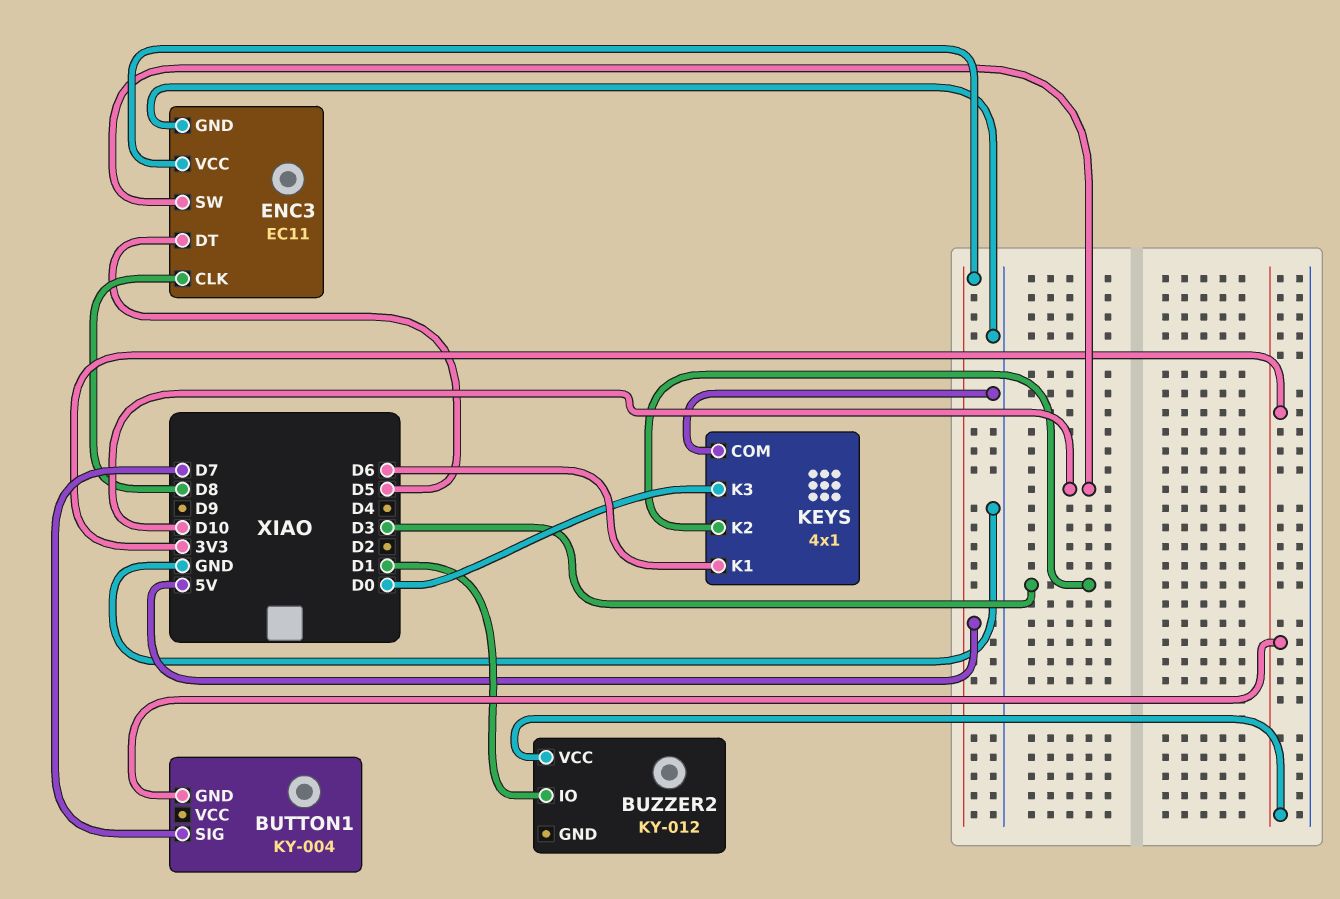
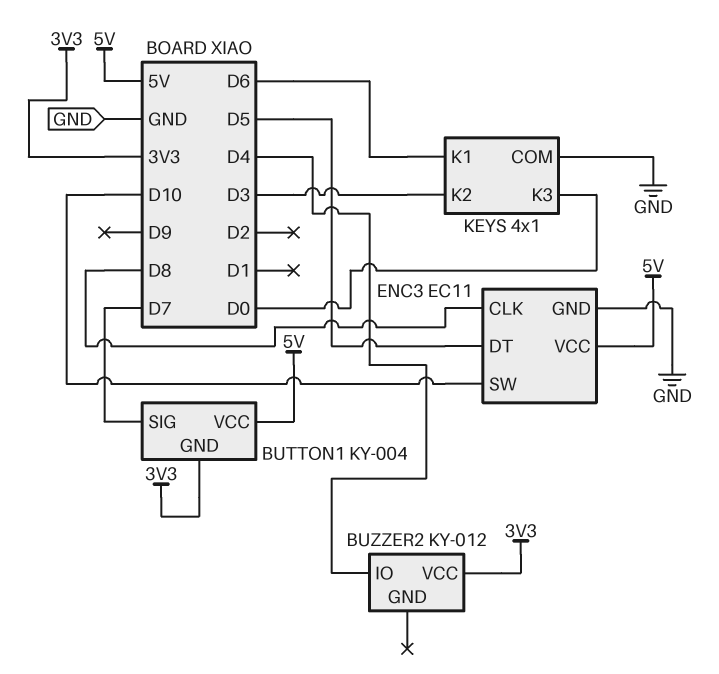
BUTTON1 pin VCC: none -> 5V
BUZZER2 pin IO: D1 -> D4

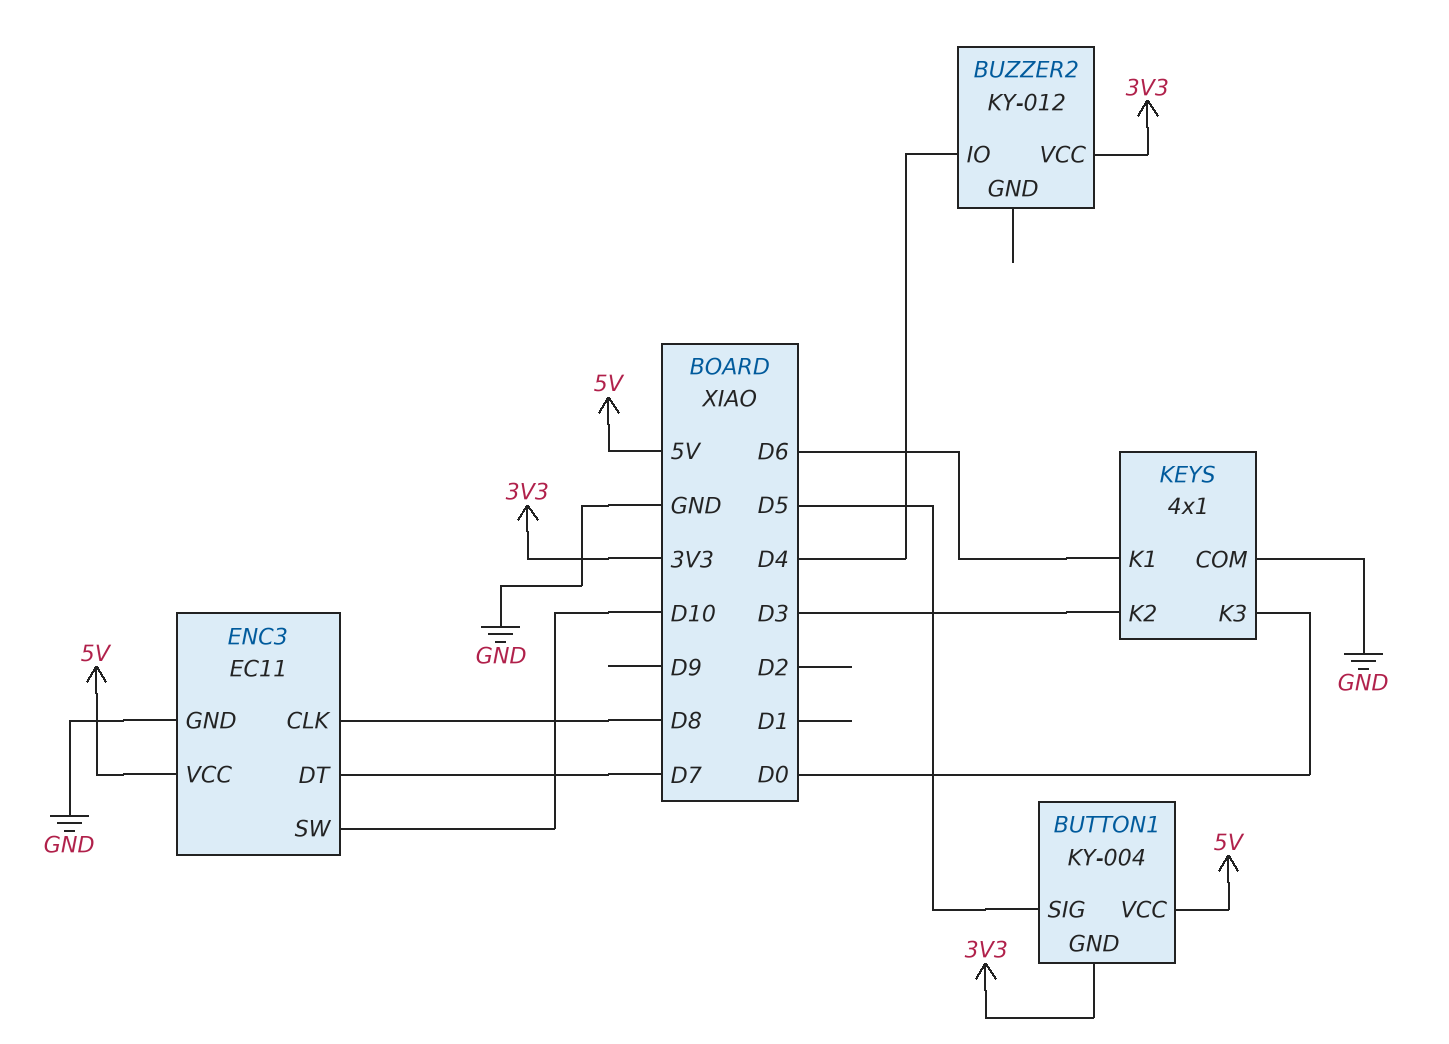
BUTTON1 pin SIG: D7 -> D5
ENC3 pin DT: D5 -> D7

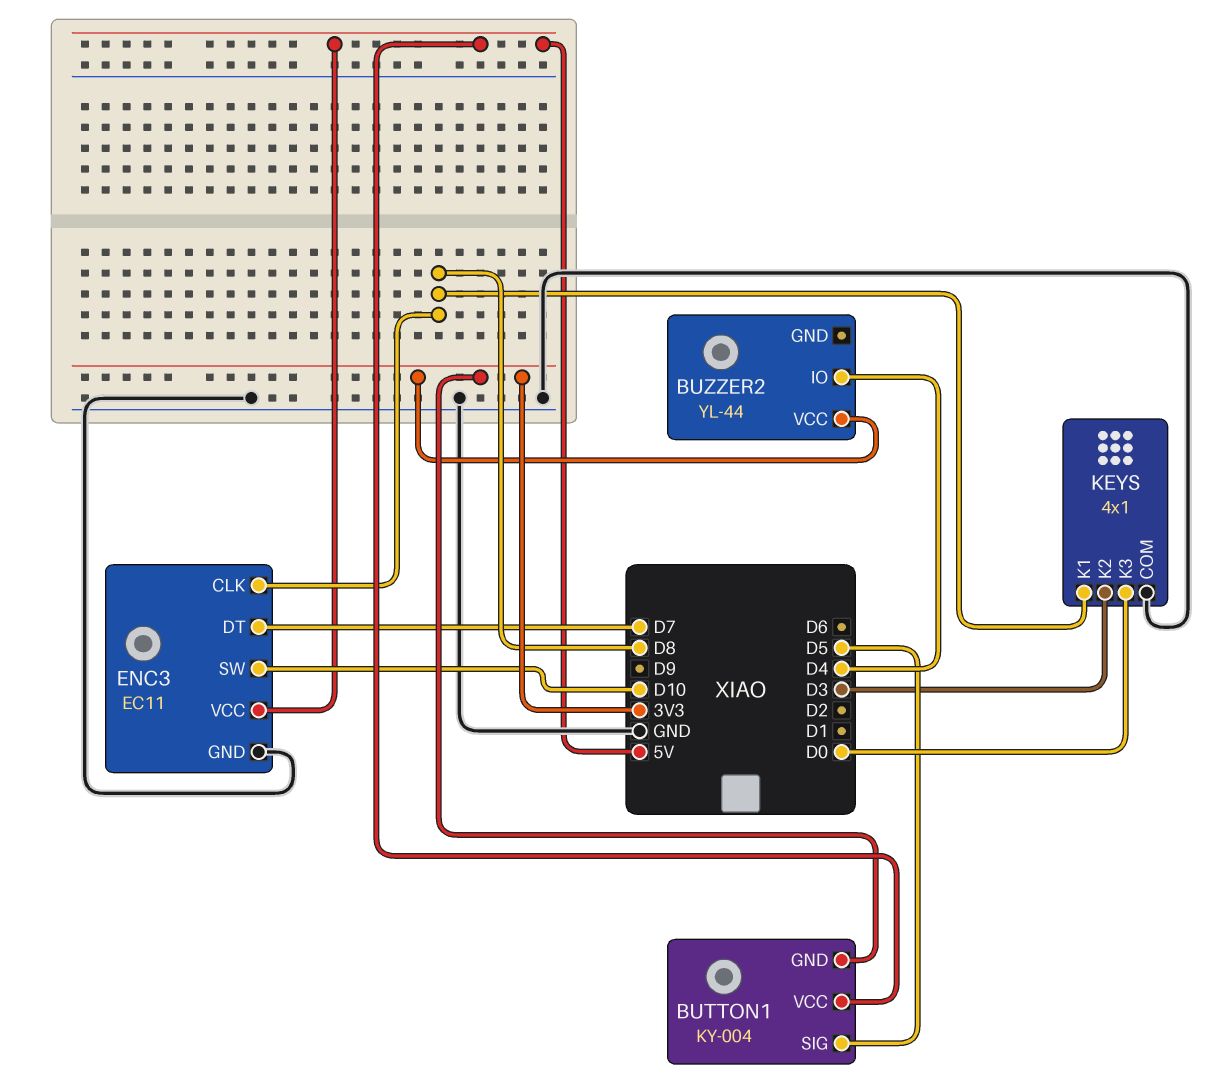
BUZZER2: KY-012 -> YL-44
KEYS pin K1: D6 -> D8

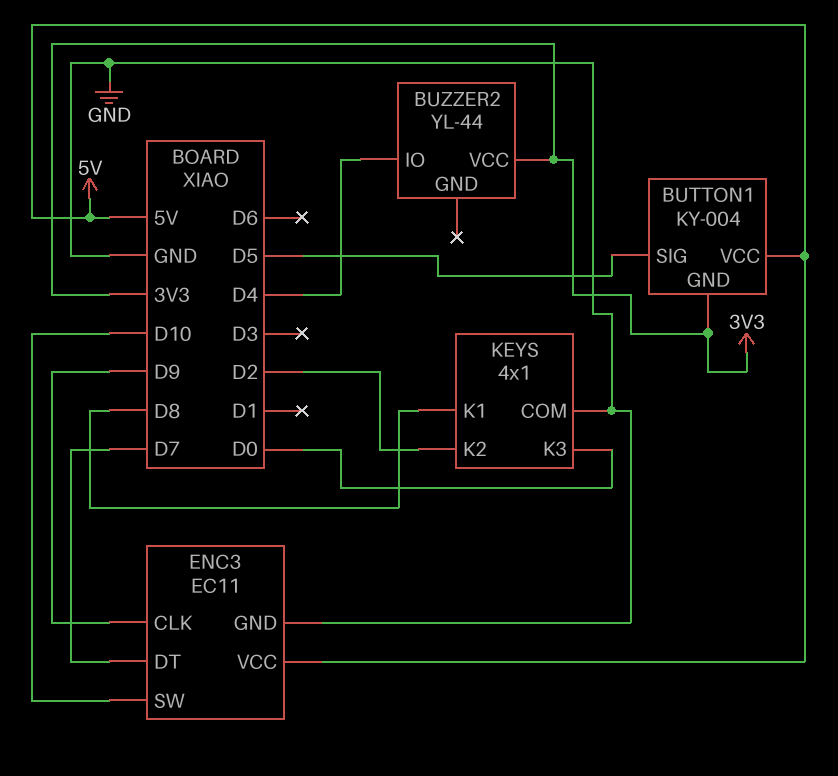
ENC3 pin CLK: D8 -> D9
KEYS pin K2: D3 -> D2

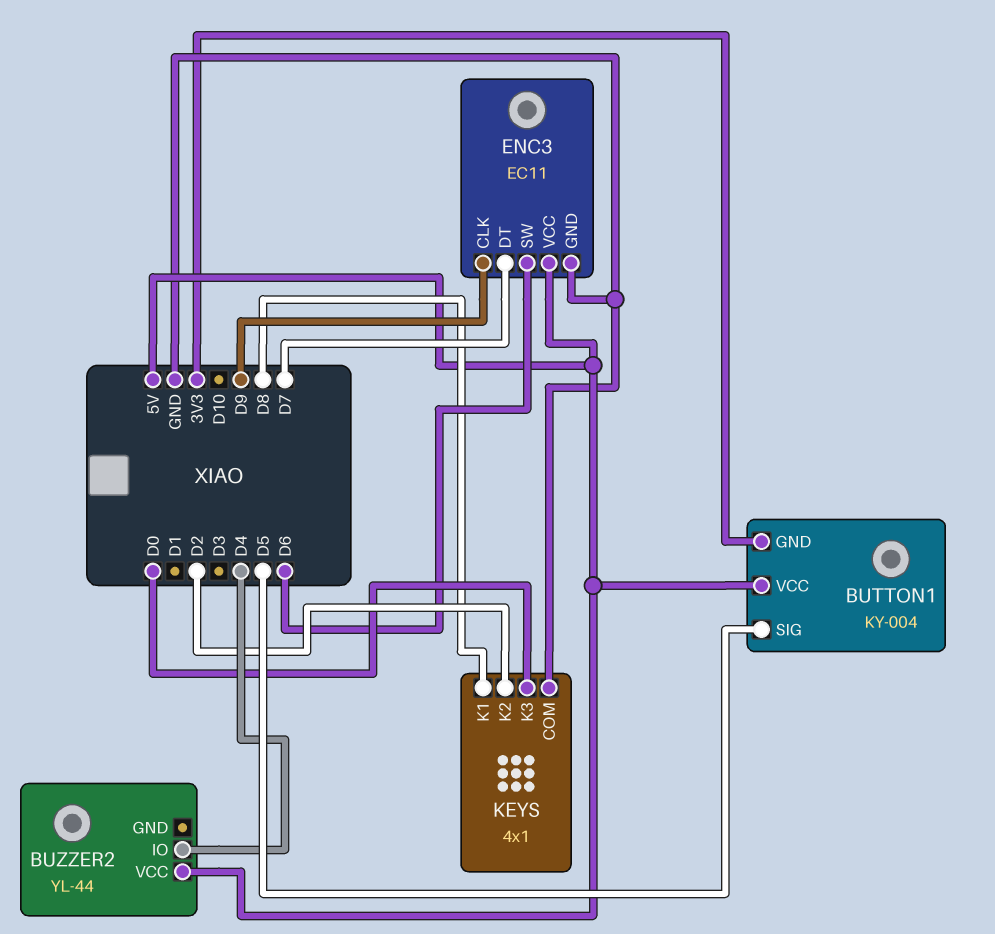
BUZZER2 pin VCC: 3V3 -> 5V
ENC3 pin SW: D10 -> D6

